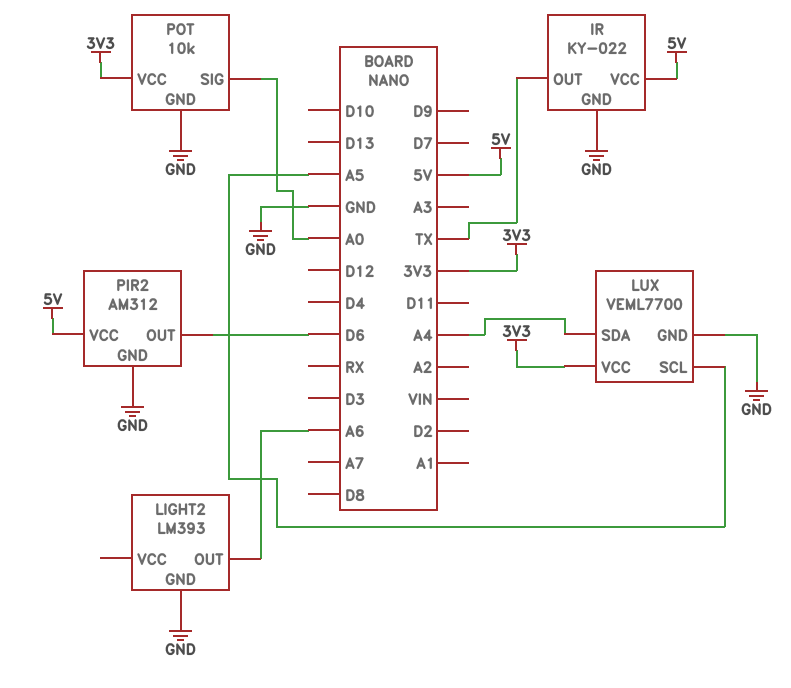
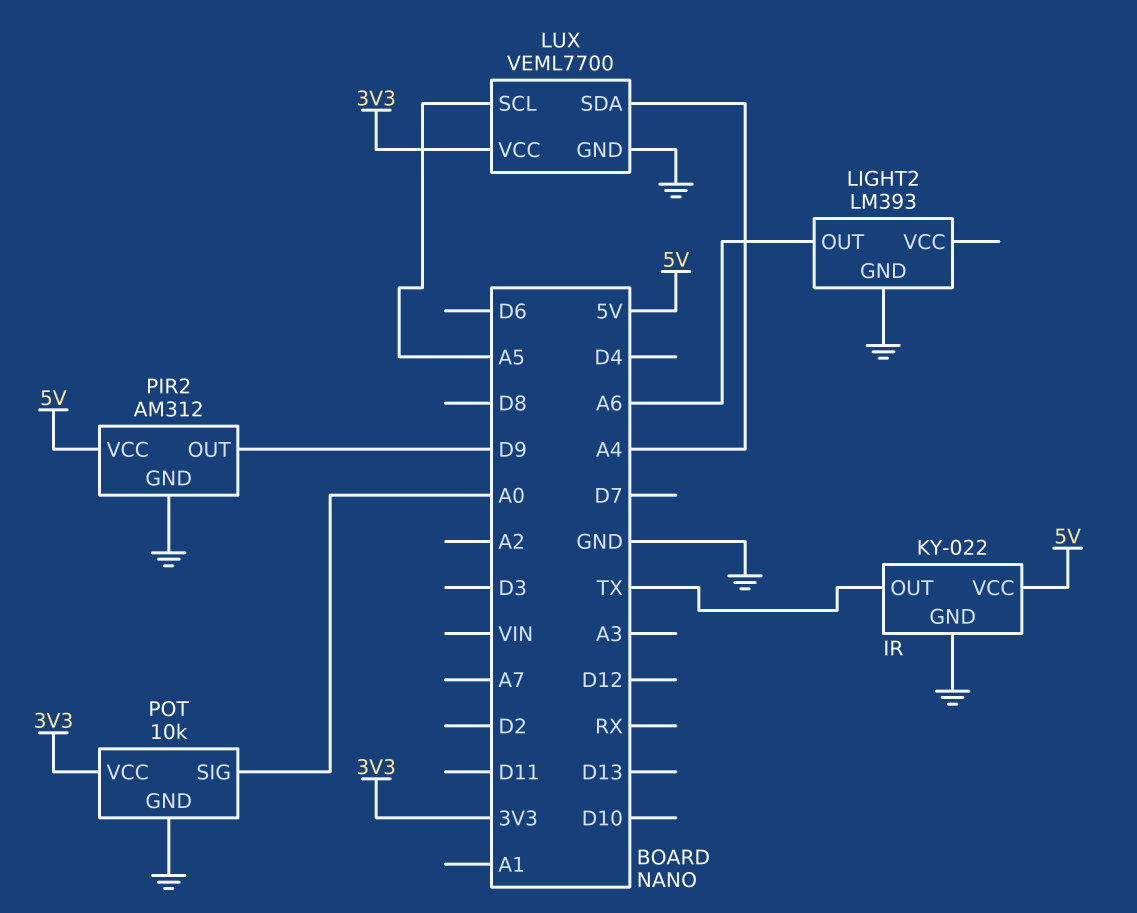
PIR2 pin OUT: D6 -> D9

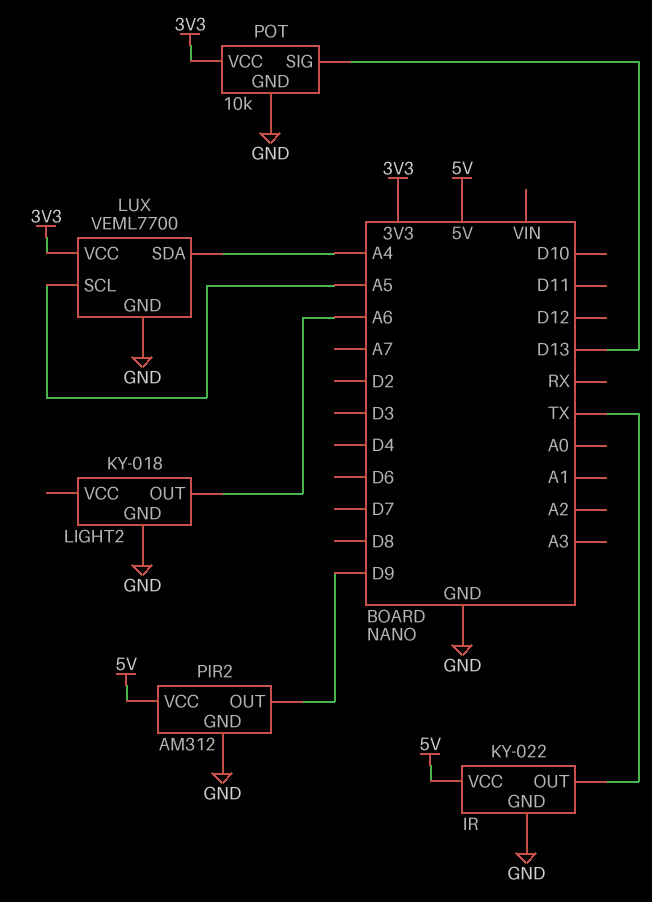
LIGHT2: LM393 -> KY-018
POT pin SIG: A0 -> D13

